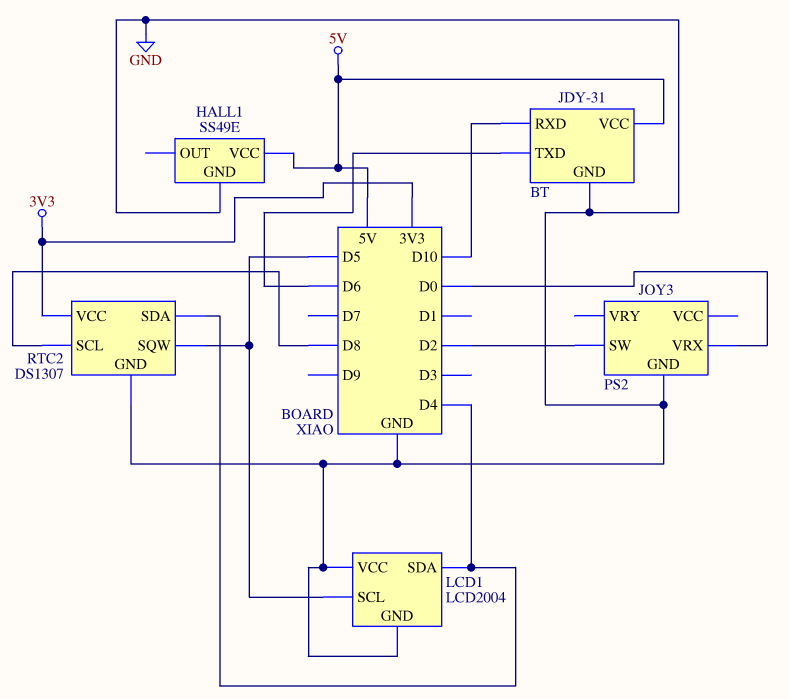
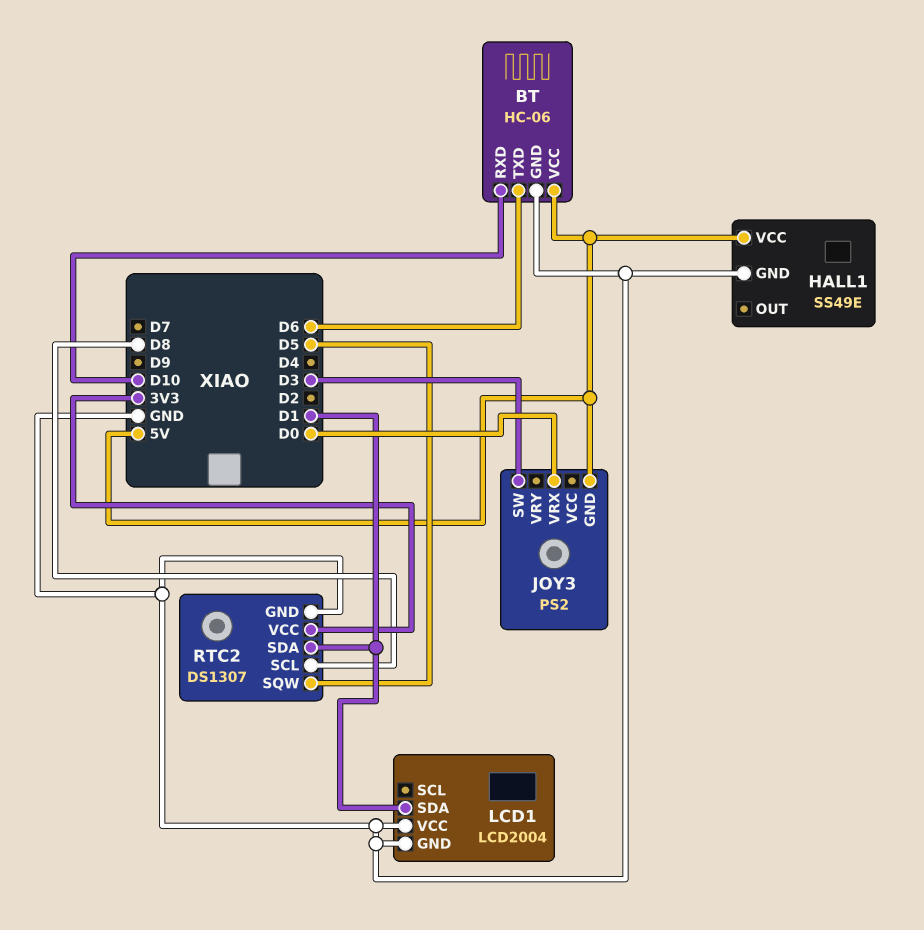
BT: JDY-31 -> HC-06
JOY3 pin GND: GND -> 5V
JOY3 pin SW: D2 -> D3
LCD1 pin SCL: D5 -> none
LCD1 pin SDA: D4 -> D1
RTC2 pin SDA: D4 -> D1

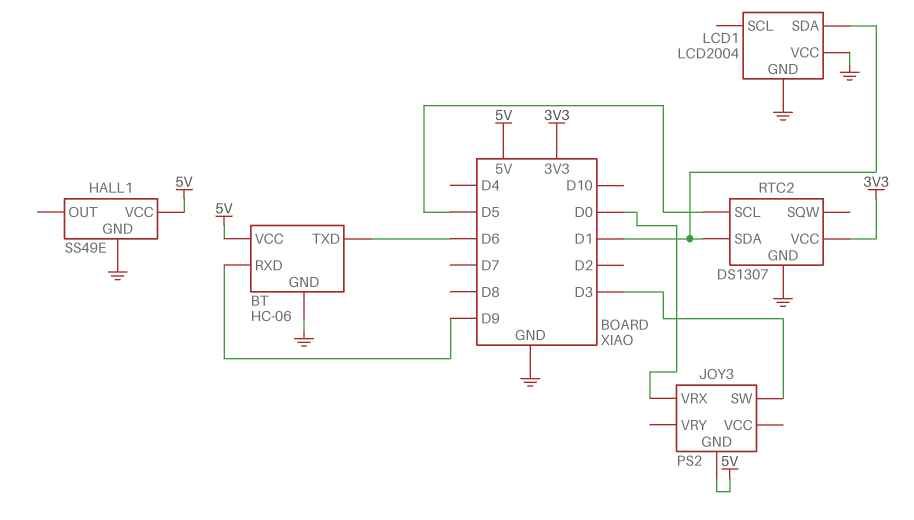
BT pin RXD: D10 -> D9
RTC2 pin SCL: D8 -> D5
RTC2 pin SQW: D5 -> none

